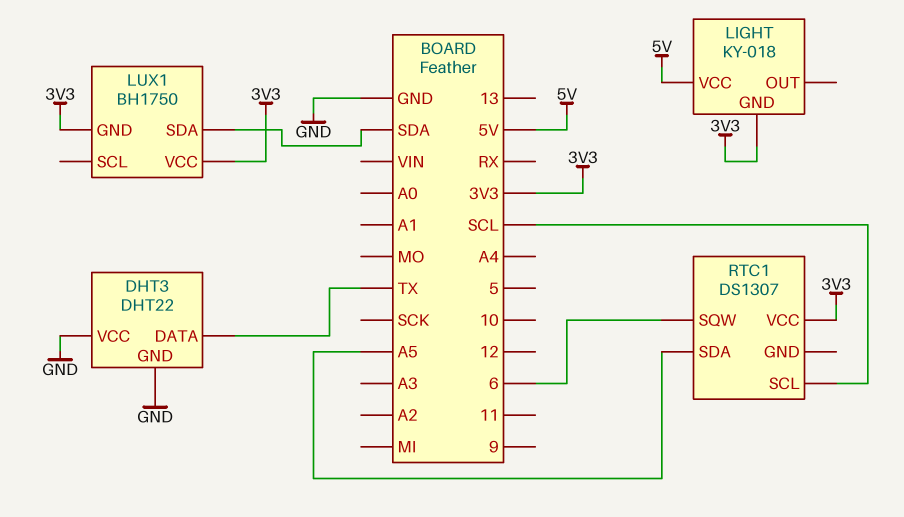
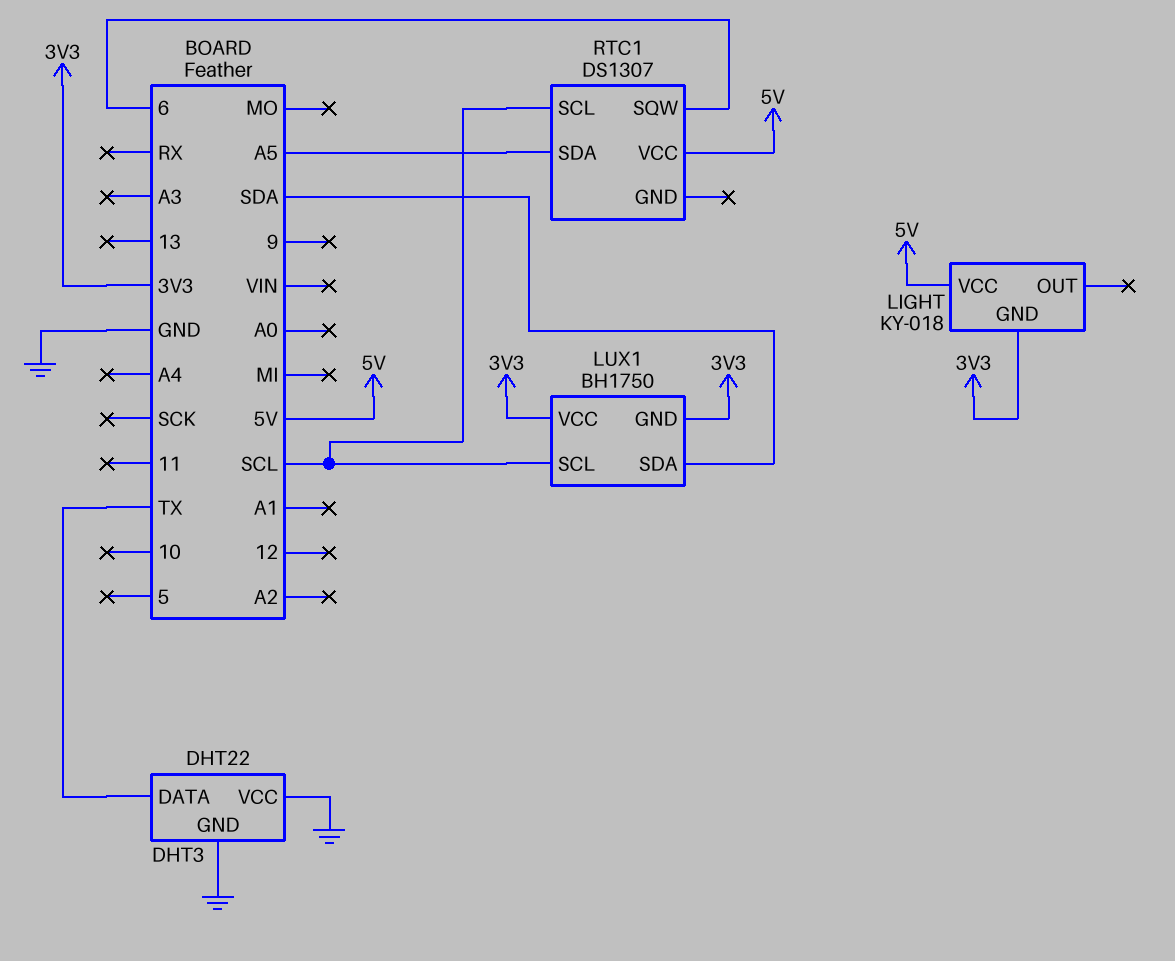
LUX1 pin SCL: none -> SCL
RTC1 pin VCC: 3V3 -> 5V

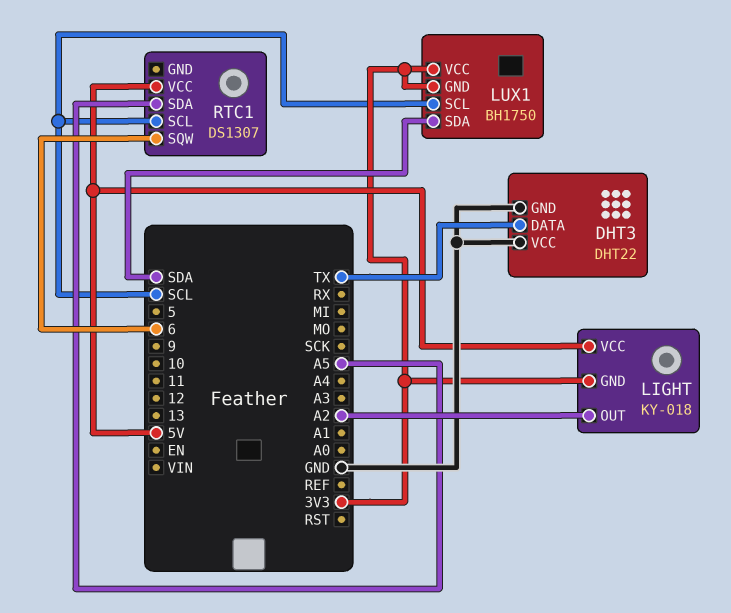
LIGHT pin OUT: none -> A2

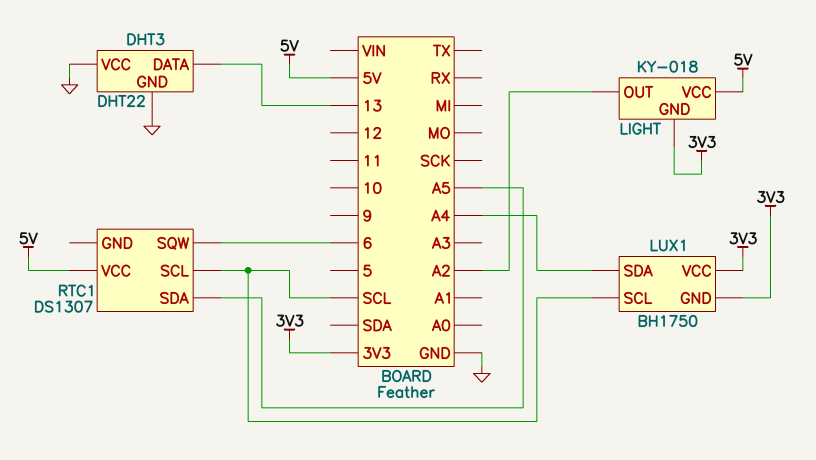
DHT3 pin DATA: TX -> 13
LUX1 pin SDA: SDA -> A4

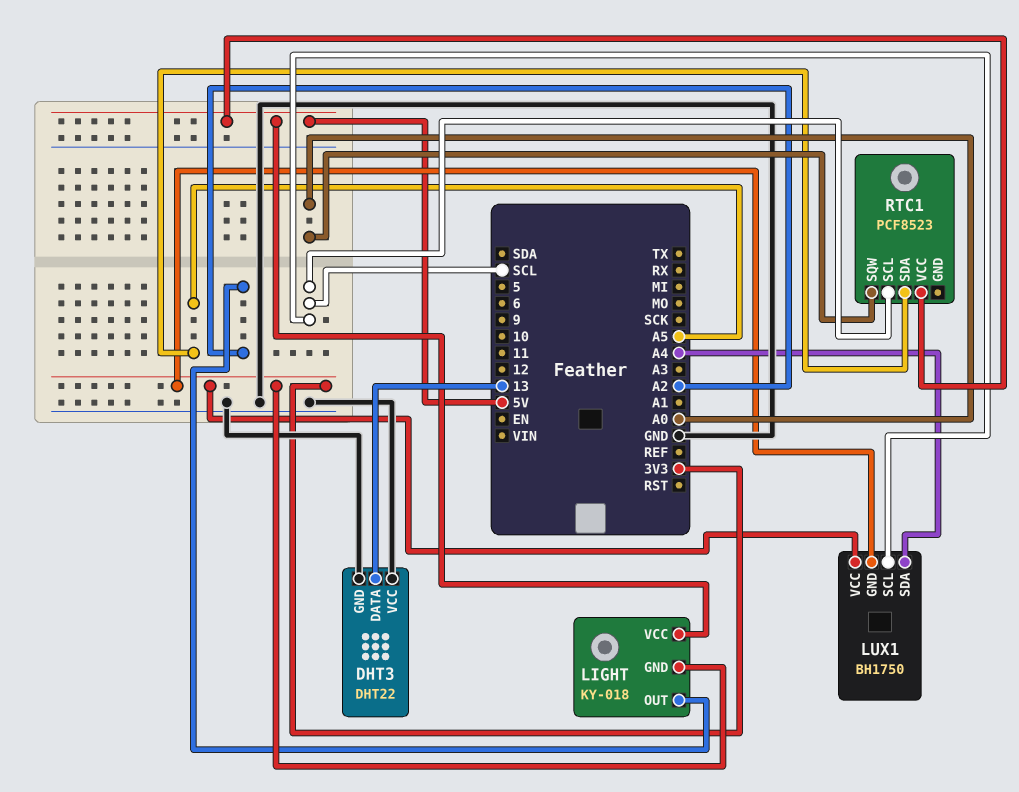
RTC1: DS1307 -> PCF8523
RTC1 pin SQW: 6 -> A0

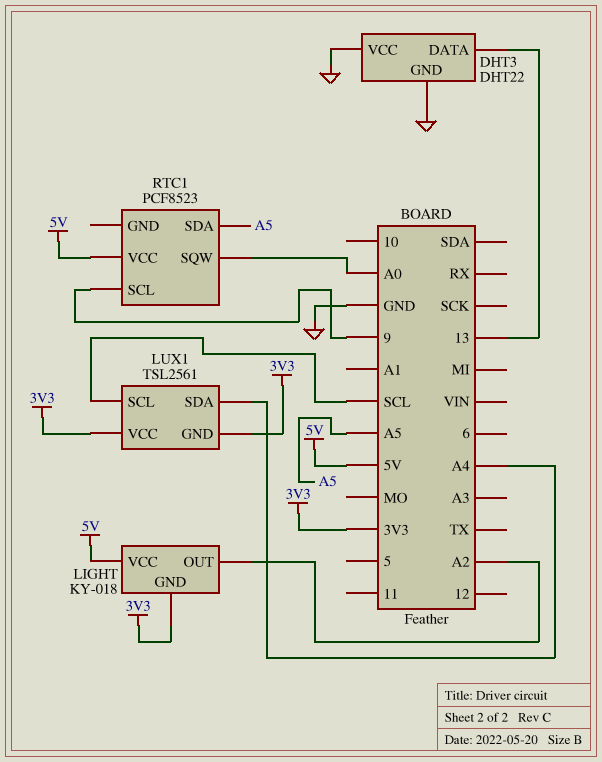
LUX1: BH1750 -> TSL2561
RTC1 pin SCL: SCL -> 9

